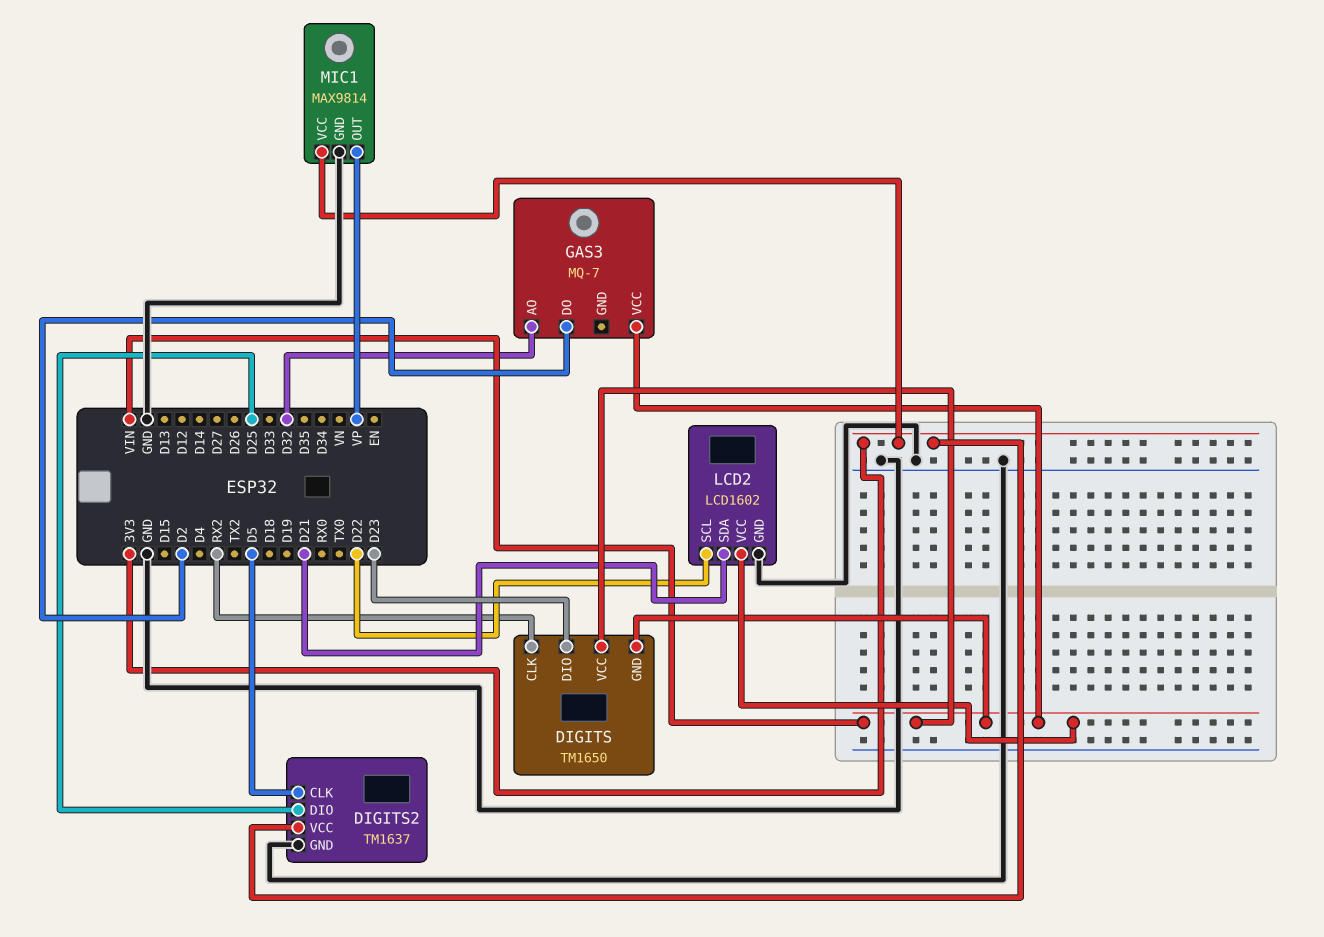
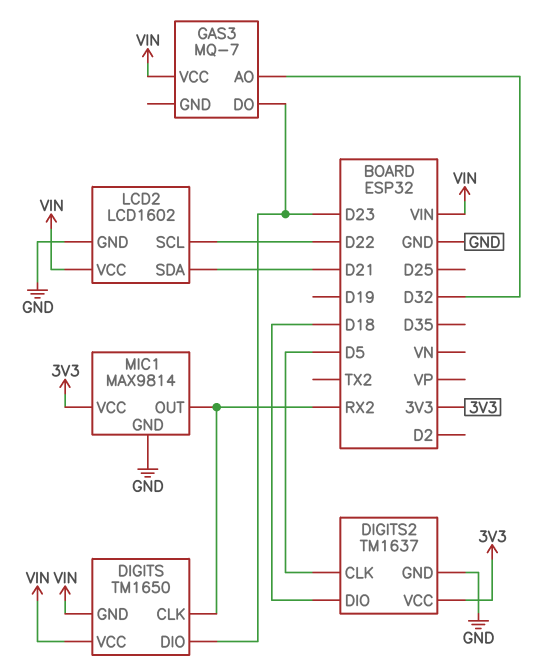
DIGITS2 pin DIO: D25 -> D18
GAS3 pin DO: D2 -> D23
MIC1 pin OUT: VP -> RX2

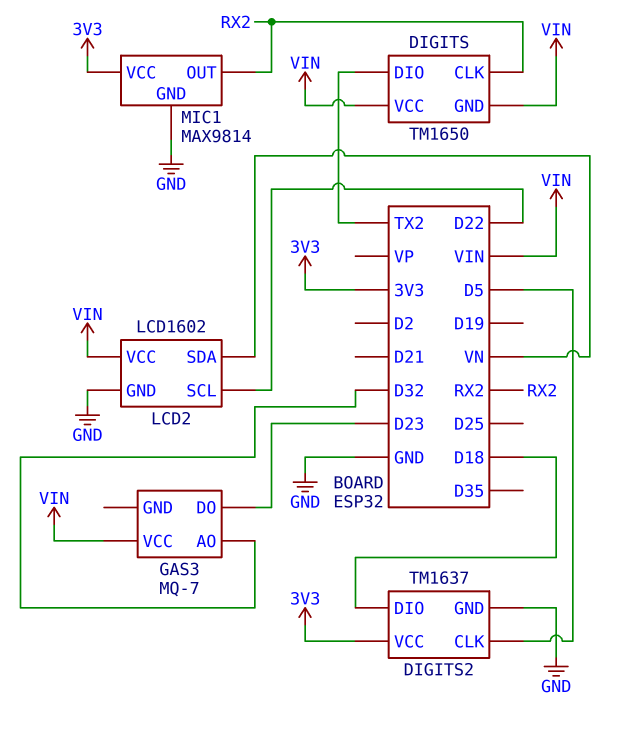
DIGITS pin DIO: D23 -> TX2
LCD2 pin SDA: D21 -> VN

